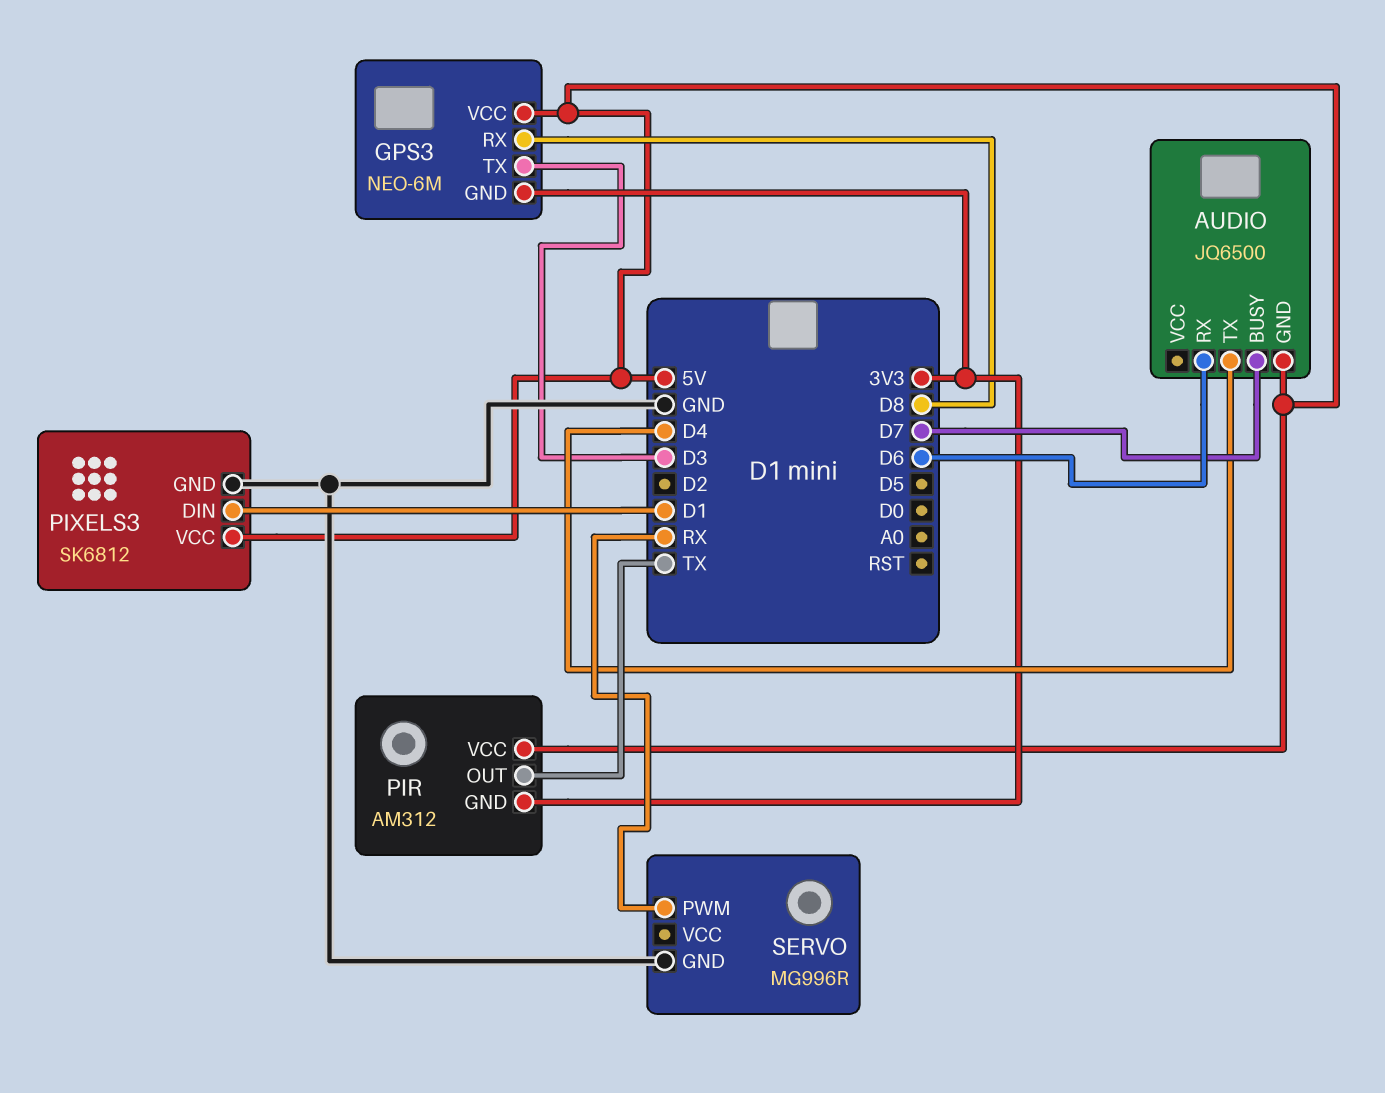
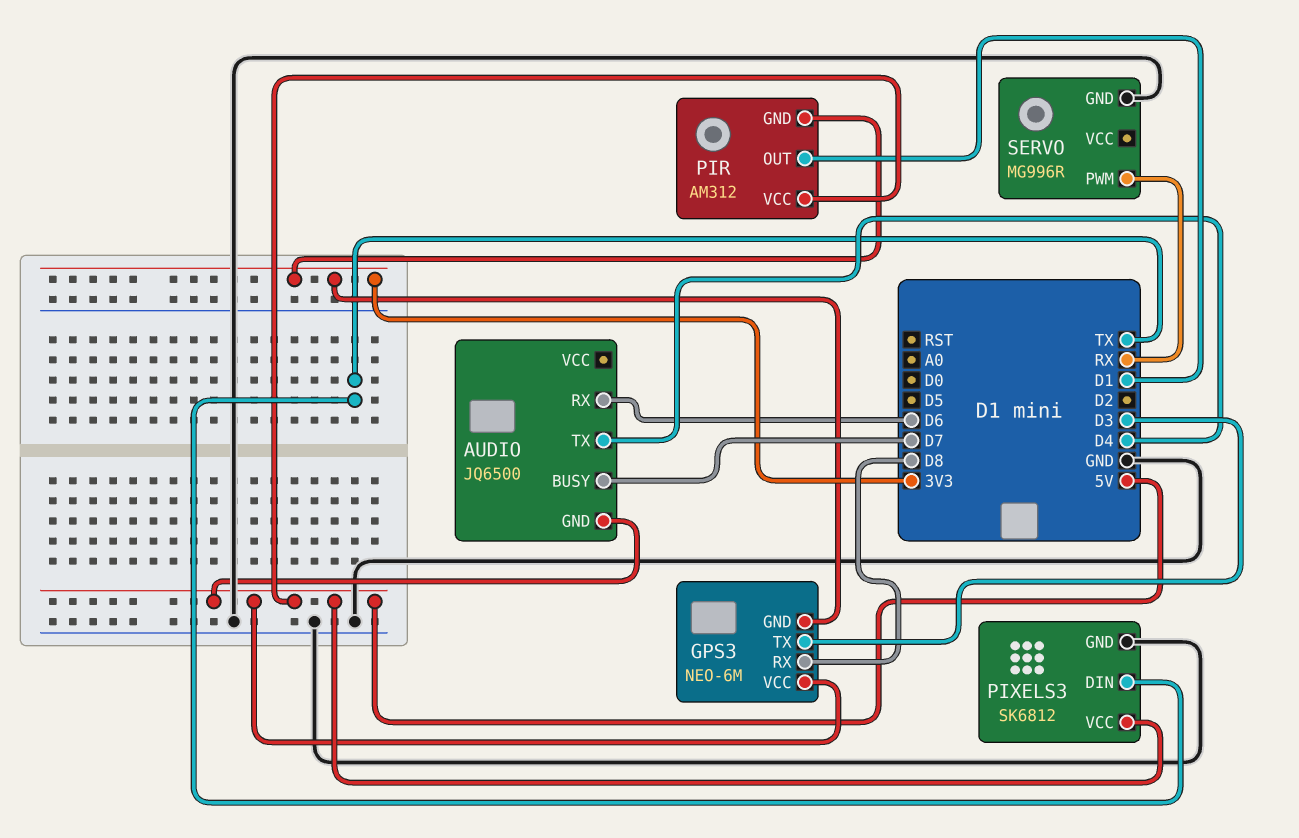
PIR pin OUT: TX -> D1
PIXELS3 pin DIN: D1 -> TX

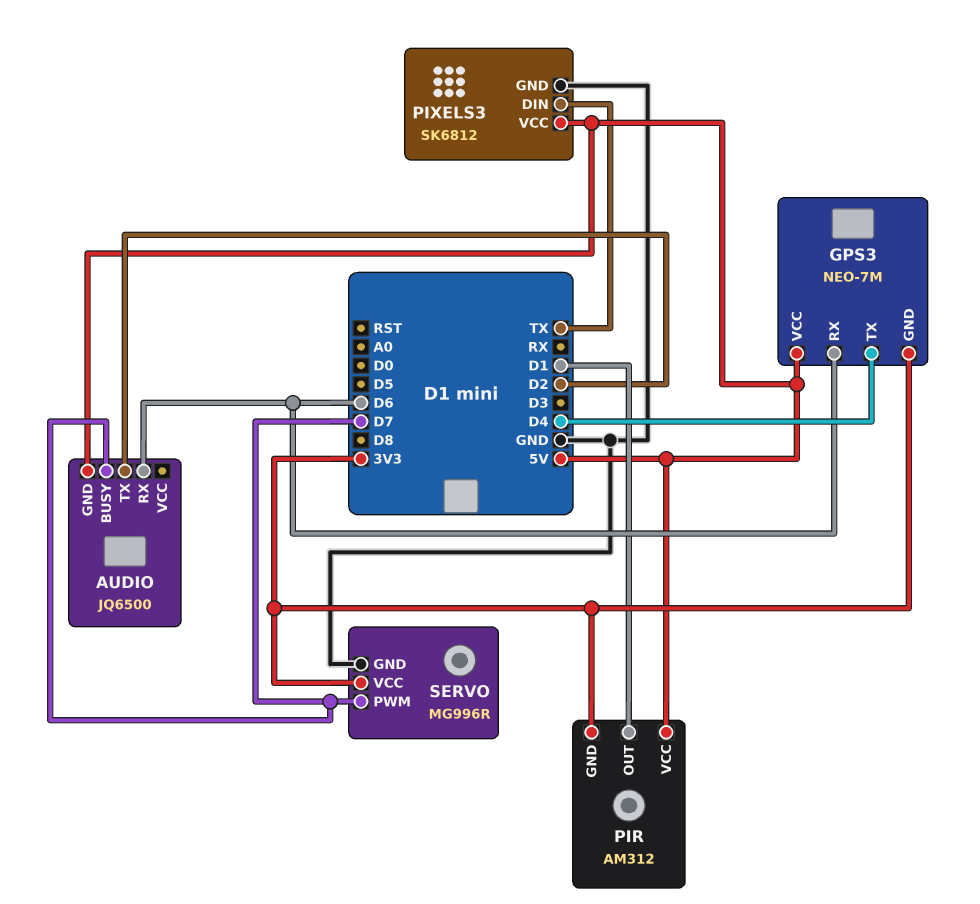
AUDIO pin TX: D4 -> D2
GPS3: NEO-6M -> NEO-7M
GPS3 pin RX: D8 -> D6
GPS3 pin TX: D3 -> D4
SERVO pin PWM: RX -> D7
SERVO pin VCC: none -> 3V3

